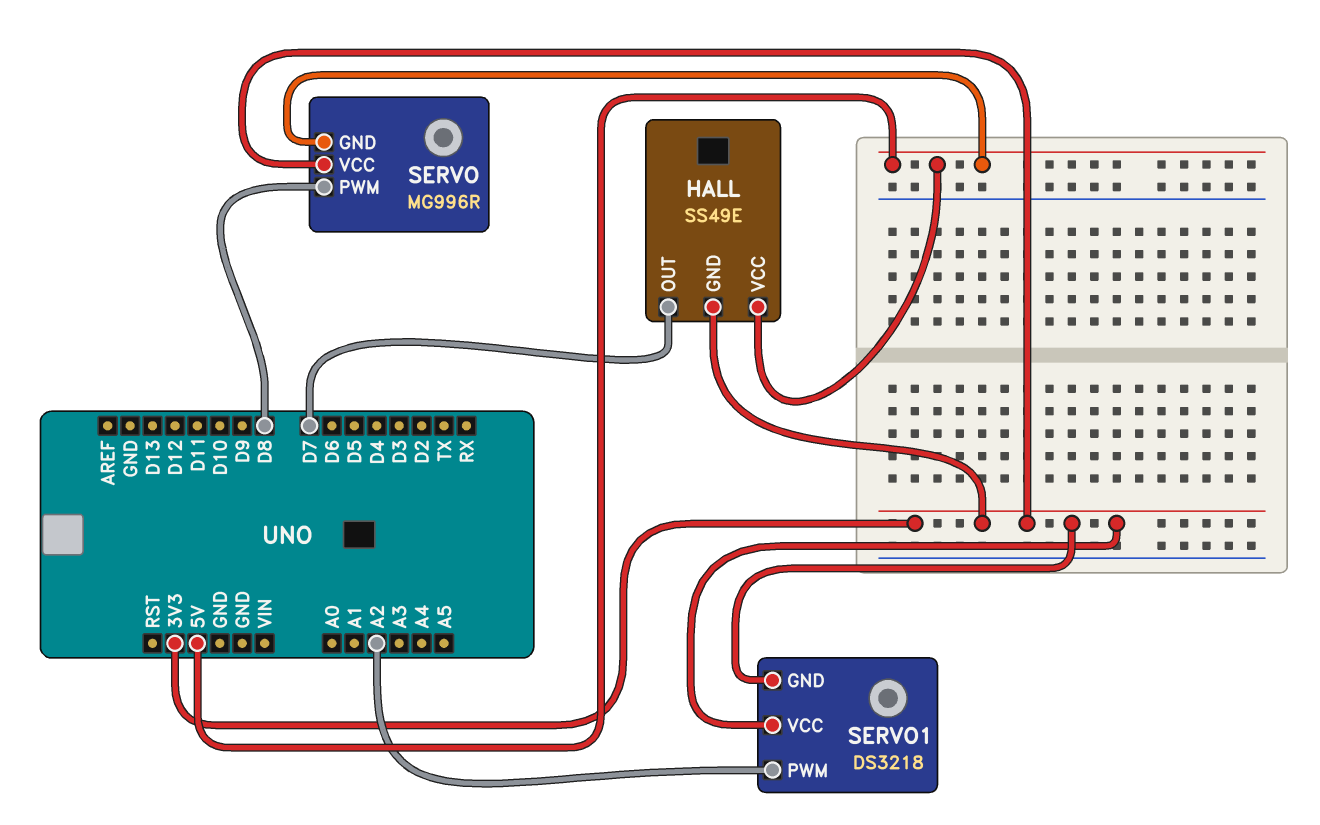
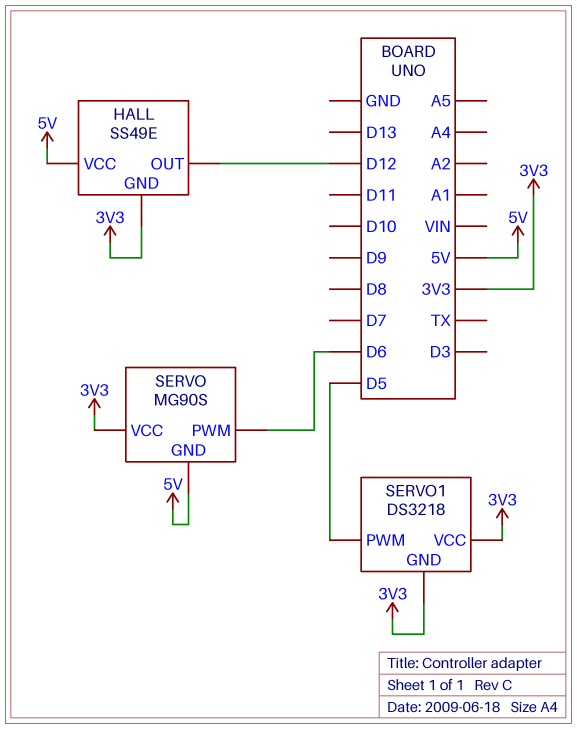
HALL pin OUT: D7 -> D12
SERVO: MG996R -> MG90S
SERVO pin PWM: D8 -> D6
SERVO1 pin PWM: A2 -> D5

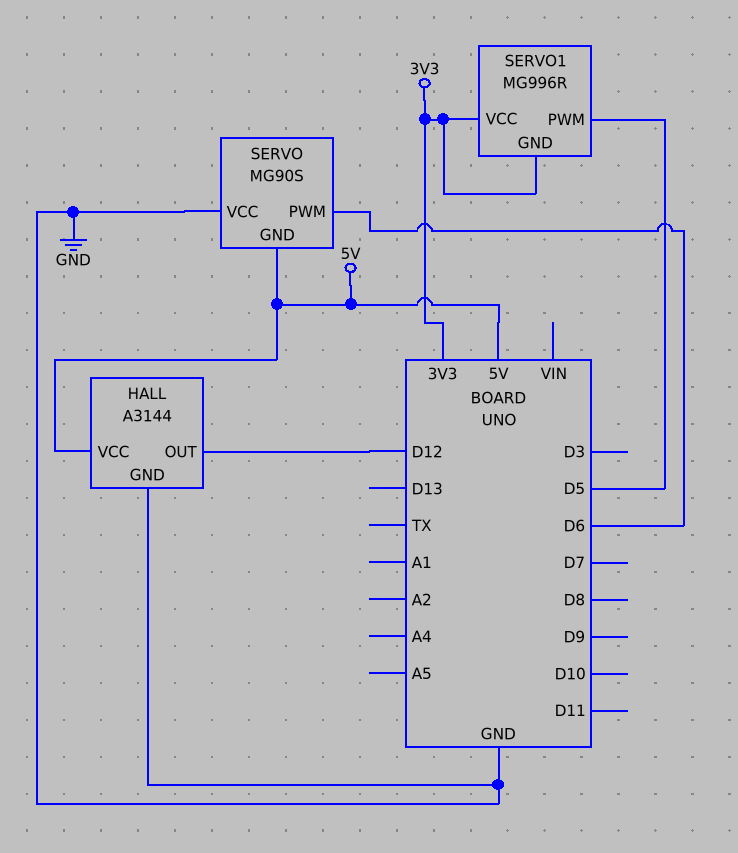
HALL: SS49E -> A3144
HALL pin GND: 3V3 -> GND
SERVO pin VCC: 3V3 -> GND
SERVO1: DS3218 -> MG996R

